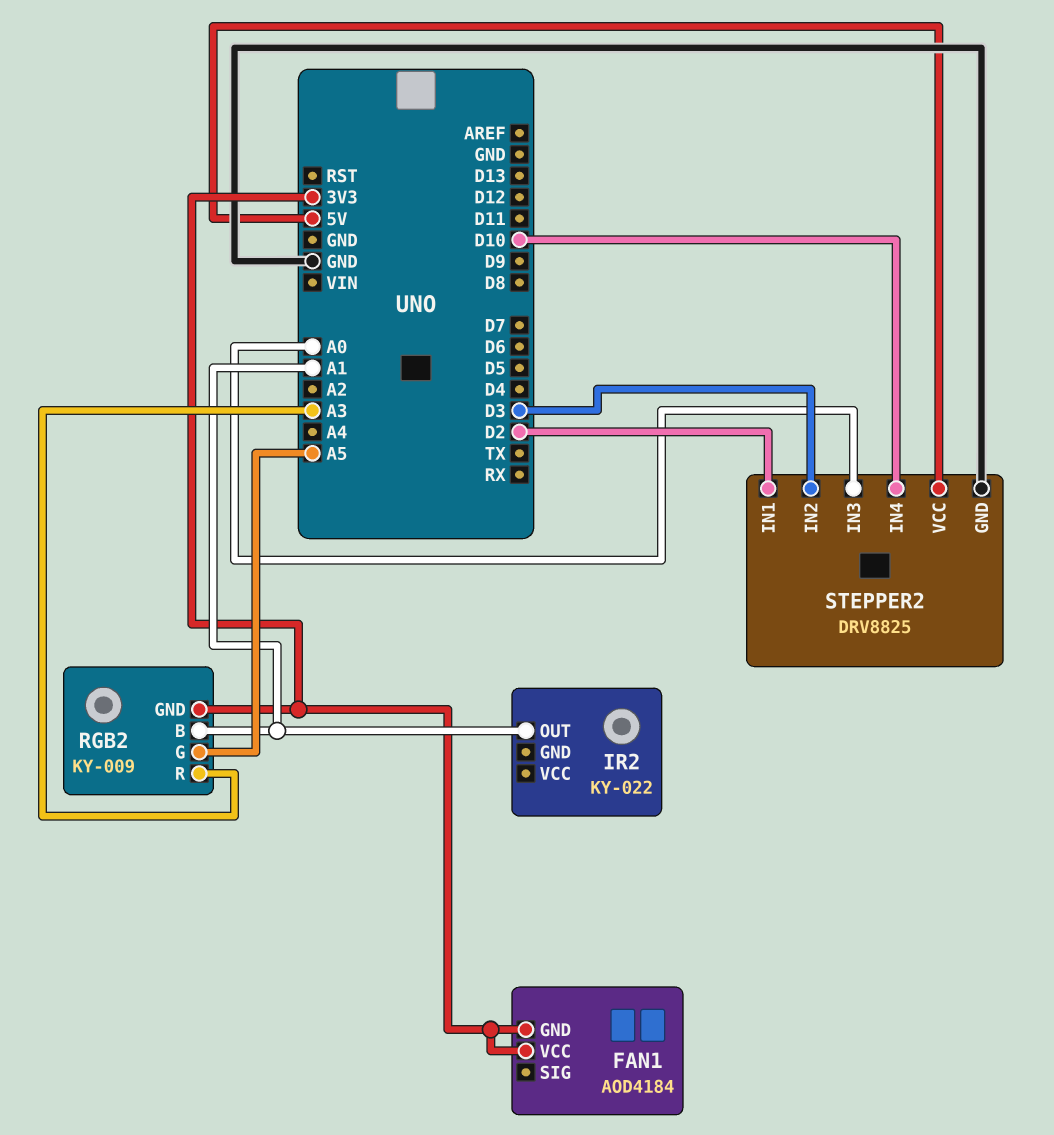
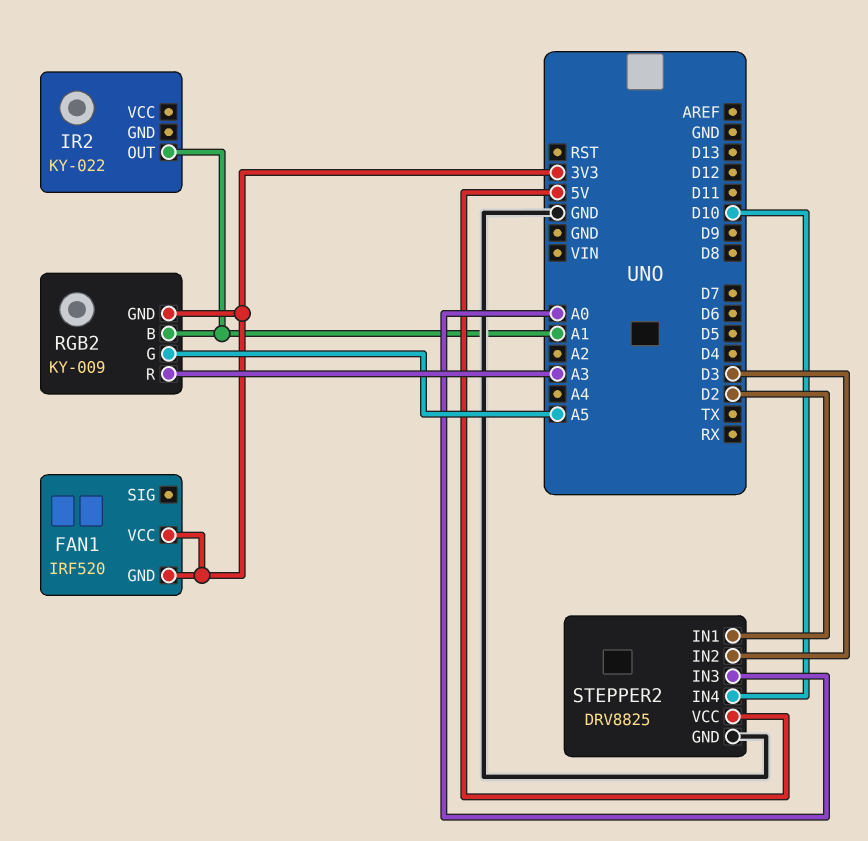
FAN1: AOD4184 -> IRF520

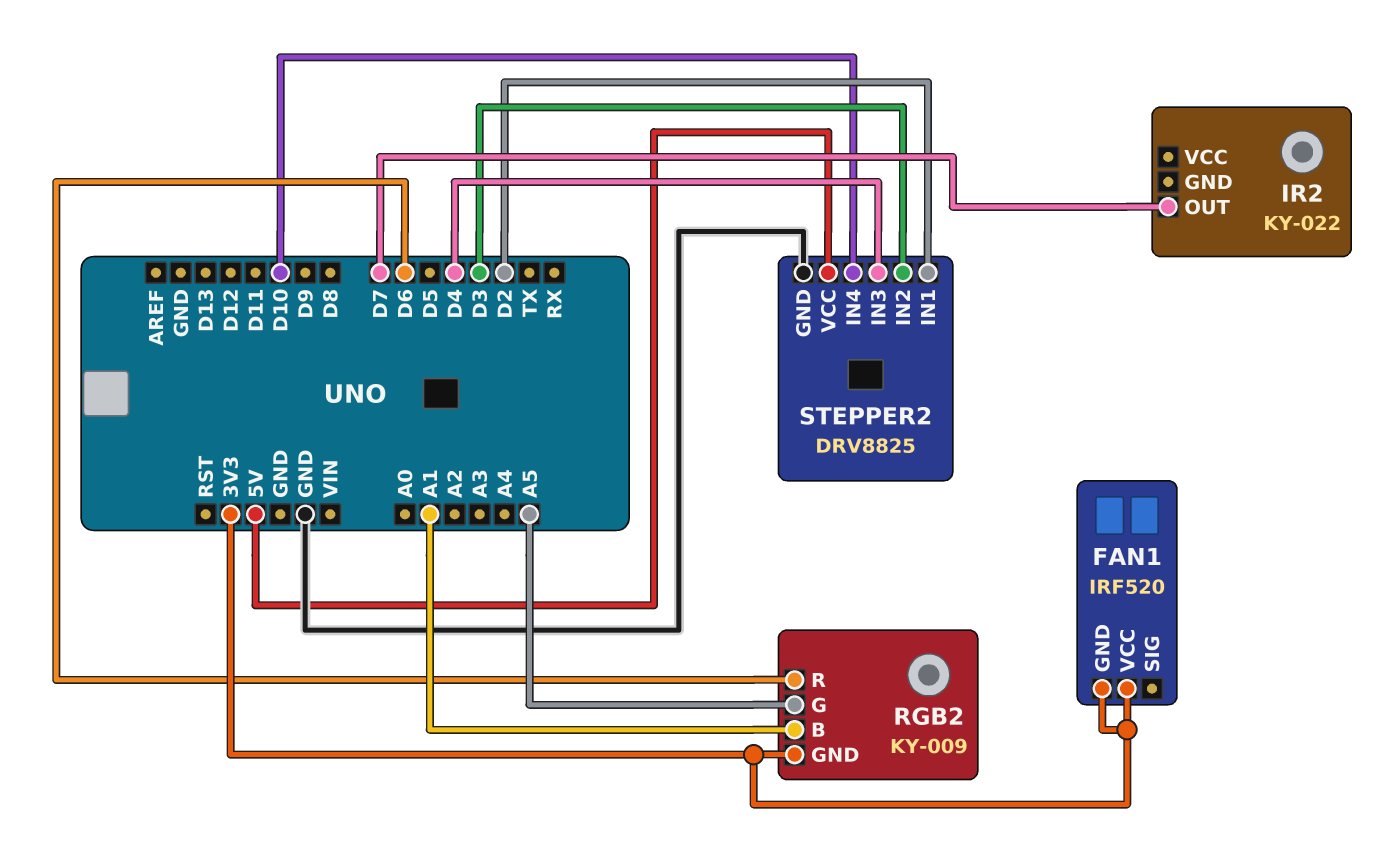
IR2 pin OUT: A1 -> D7
RGB2 pin R: A3 -> D6
STEPPER2 pin IN3: A0 -> D4

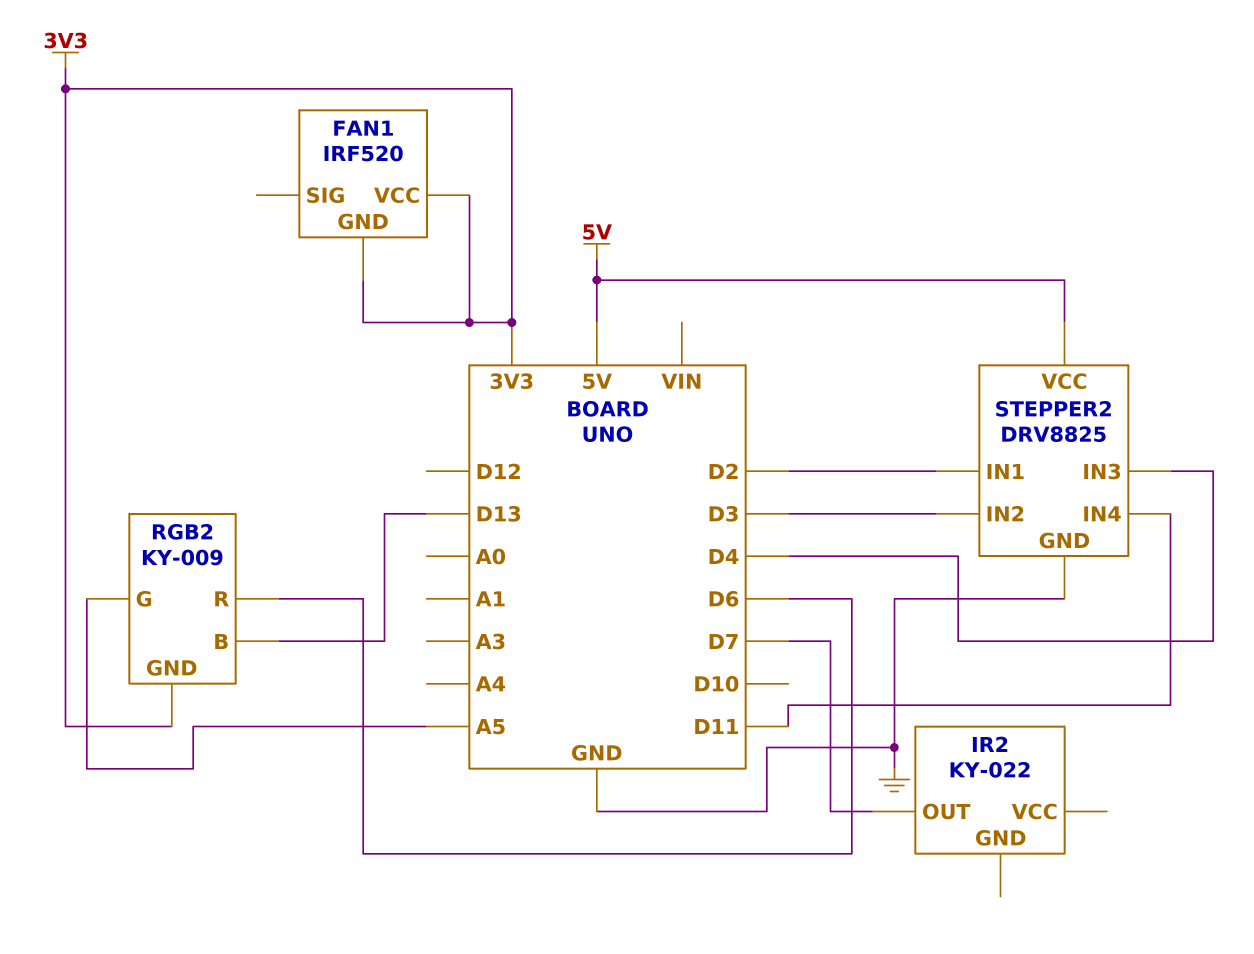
RGB2 pin B: A1 -> D13
STEPPER2 pin IN4: D10 -> D11

